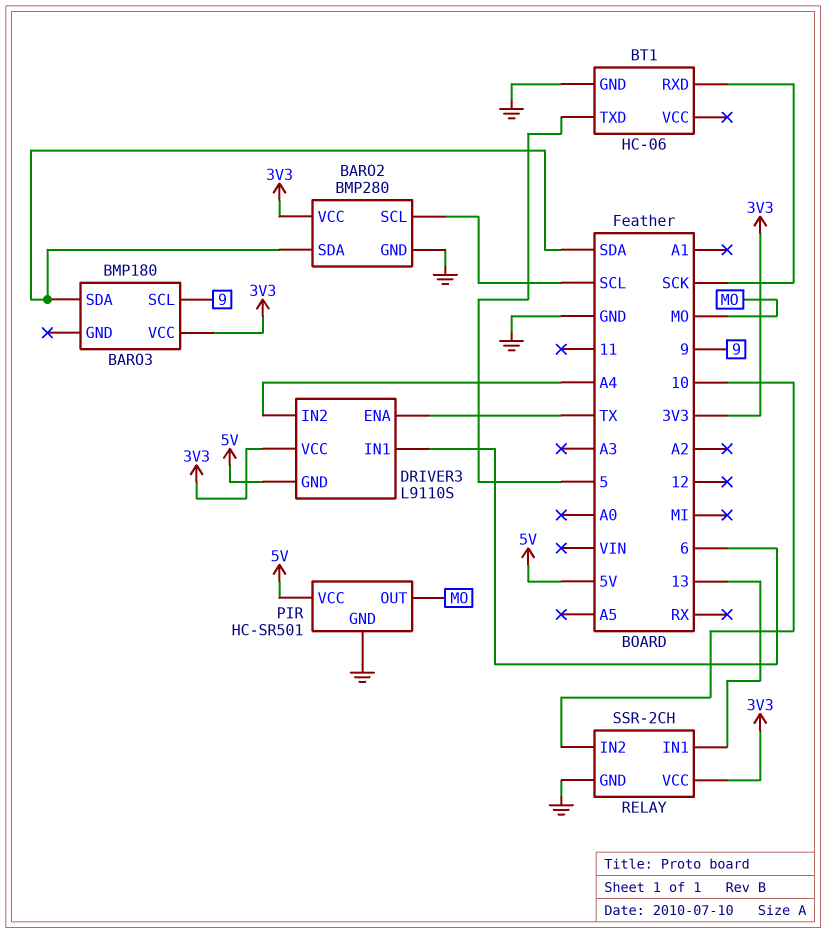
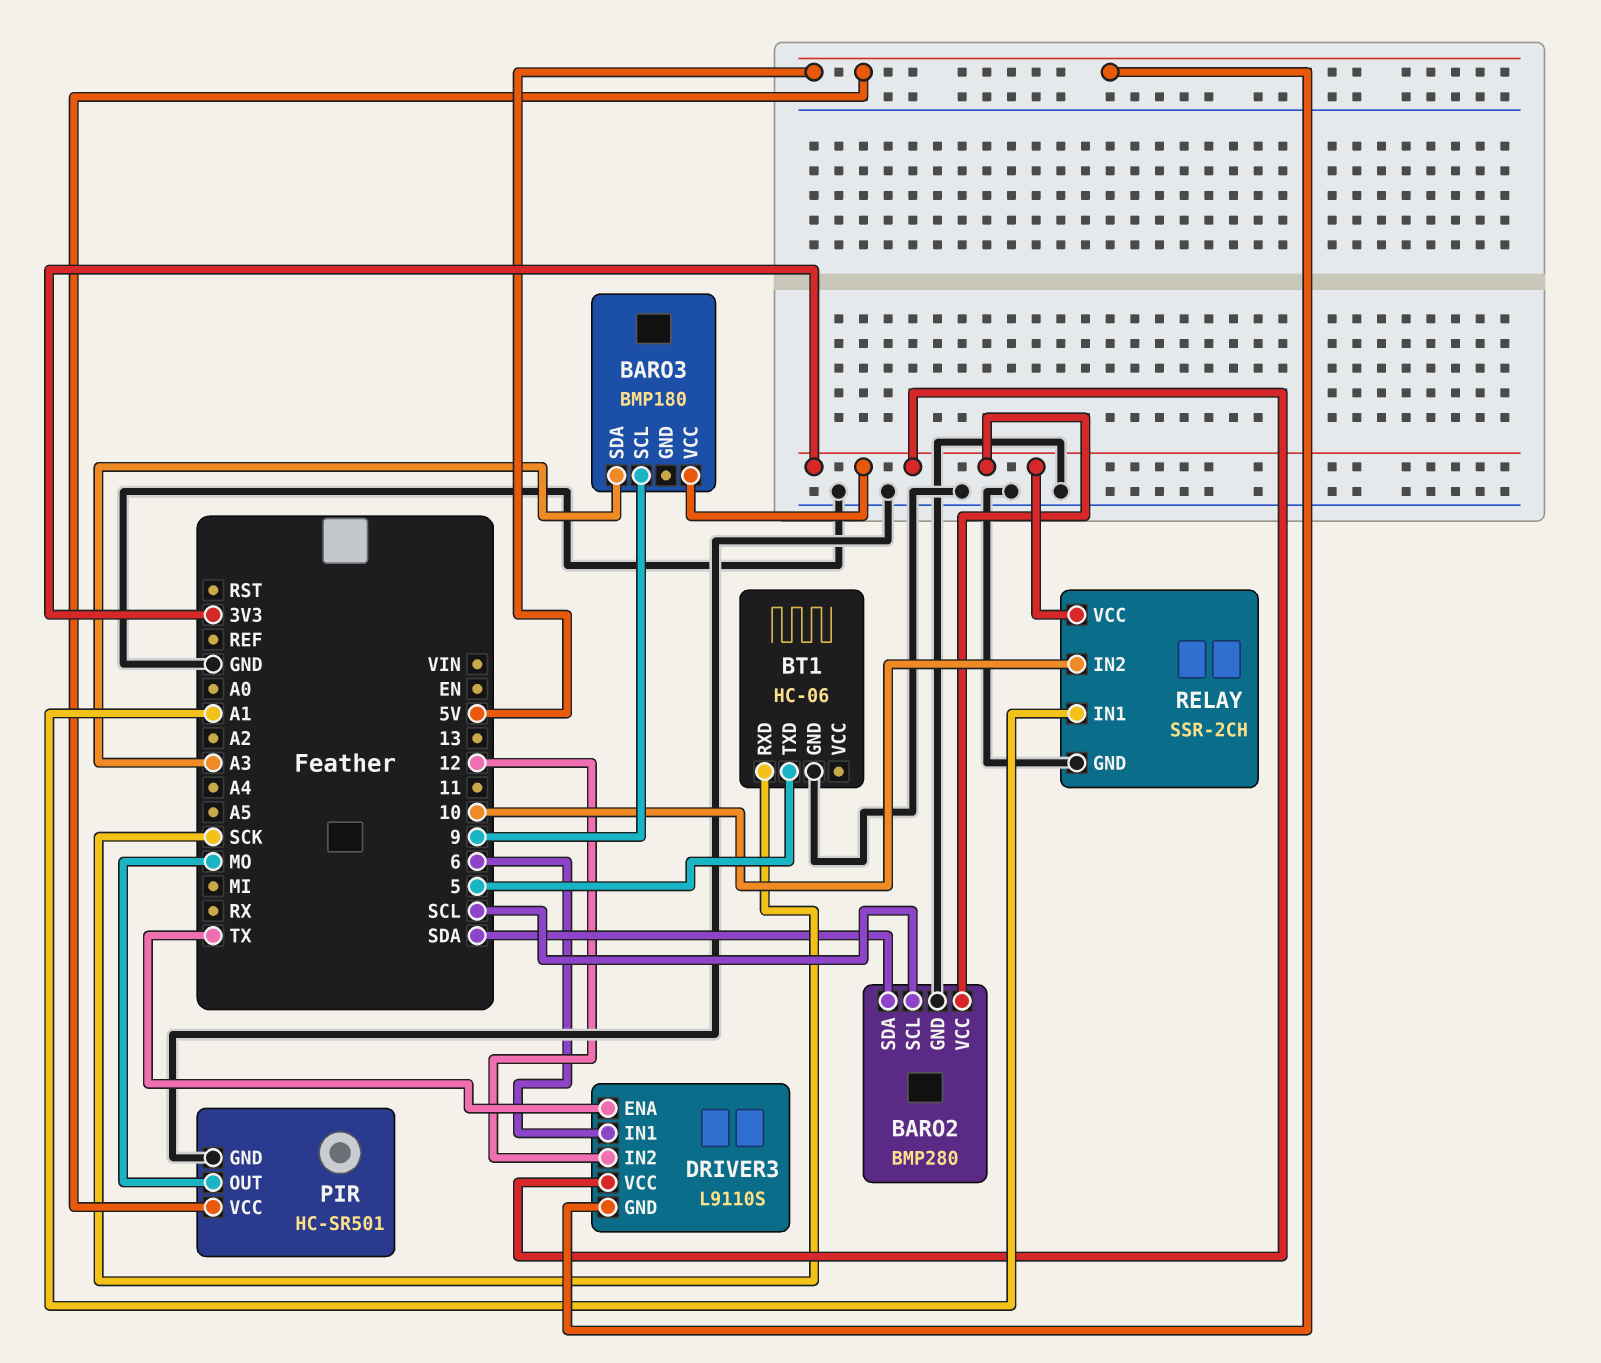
BARO3 pin SDA: SDA -> A3
DRIVER3 pin IN2: A4 -> 12
RELAY pin IN1: 13 -> A1

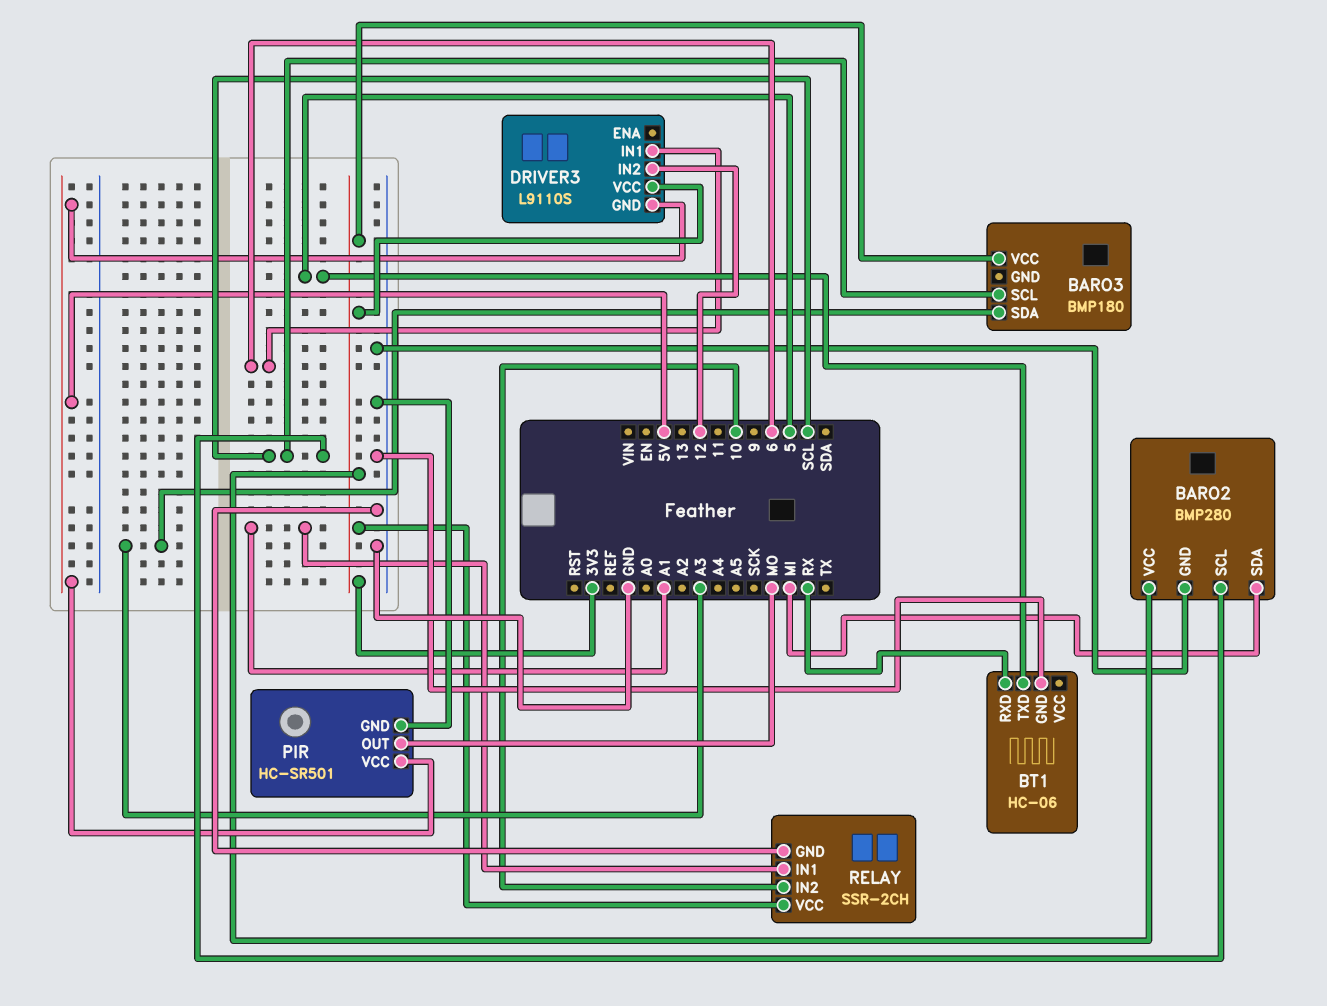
BARO2 pin SDA: SDA -> MI
BARO3 pin SCL: 9 -> SCL
BT1 pin RXD: SCK -> RX
DRIVER3 pin ENA: TX -> none

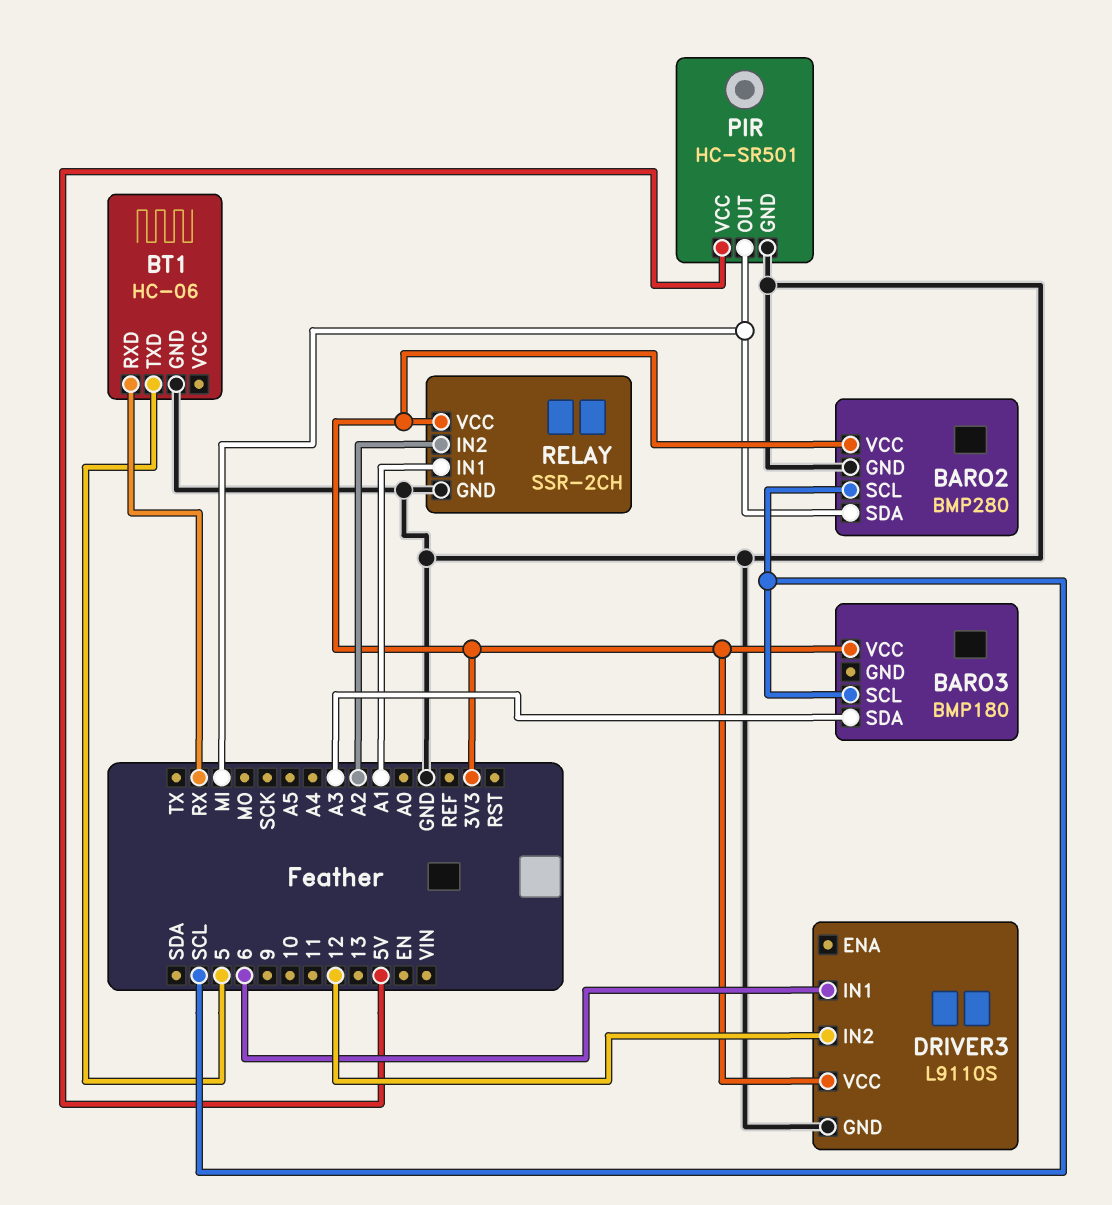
DRIVER3 pin GND: 5V -> GND
PIR pin OUT: MO -> MI
RELAY pin IN2: 10 -> A2

